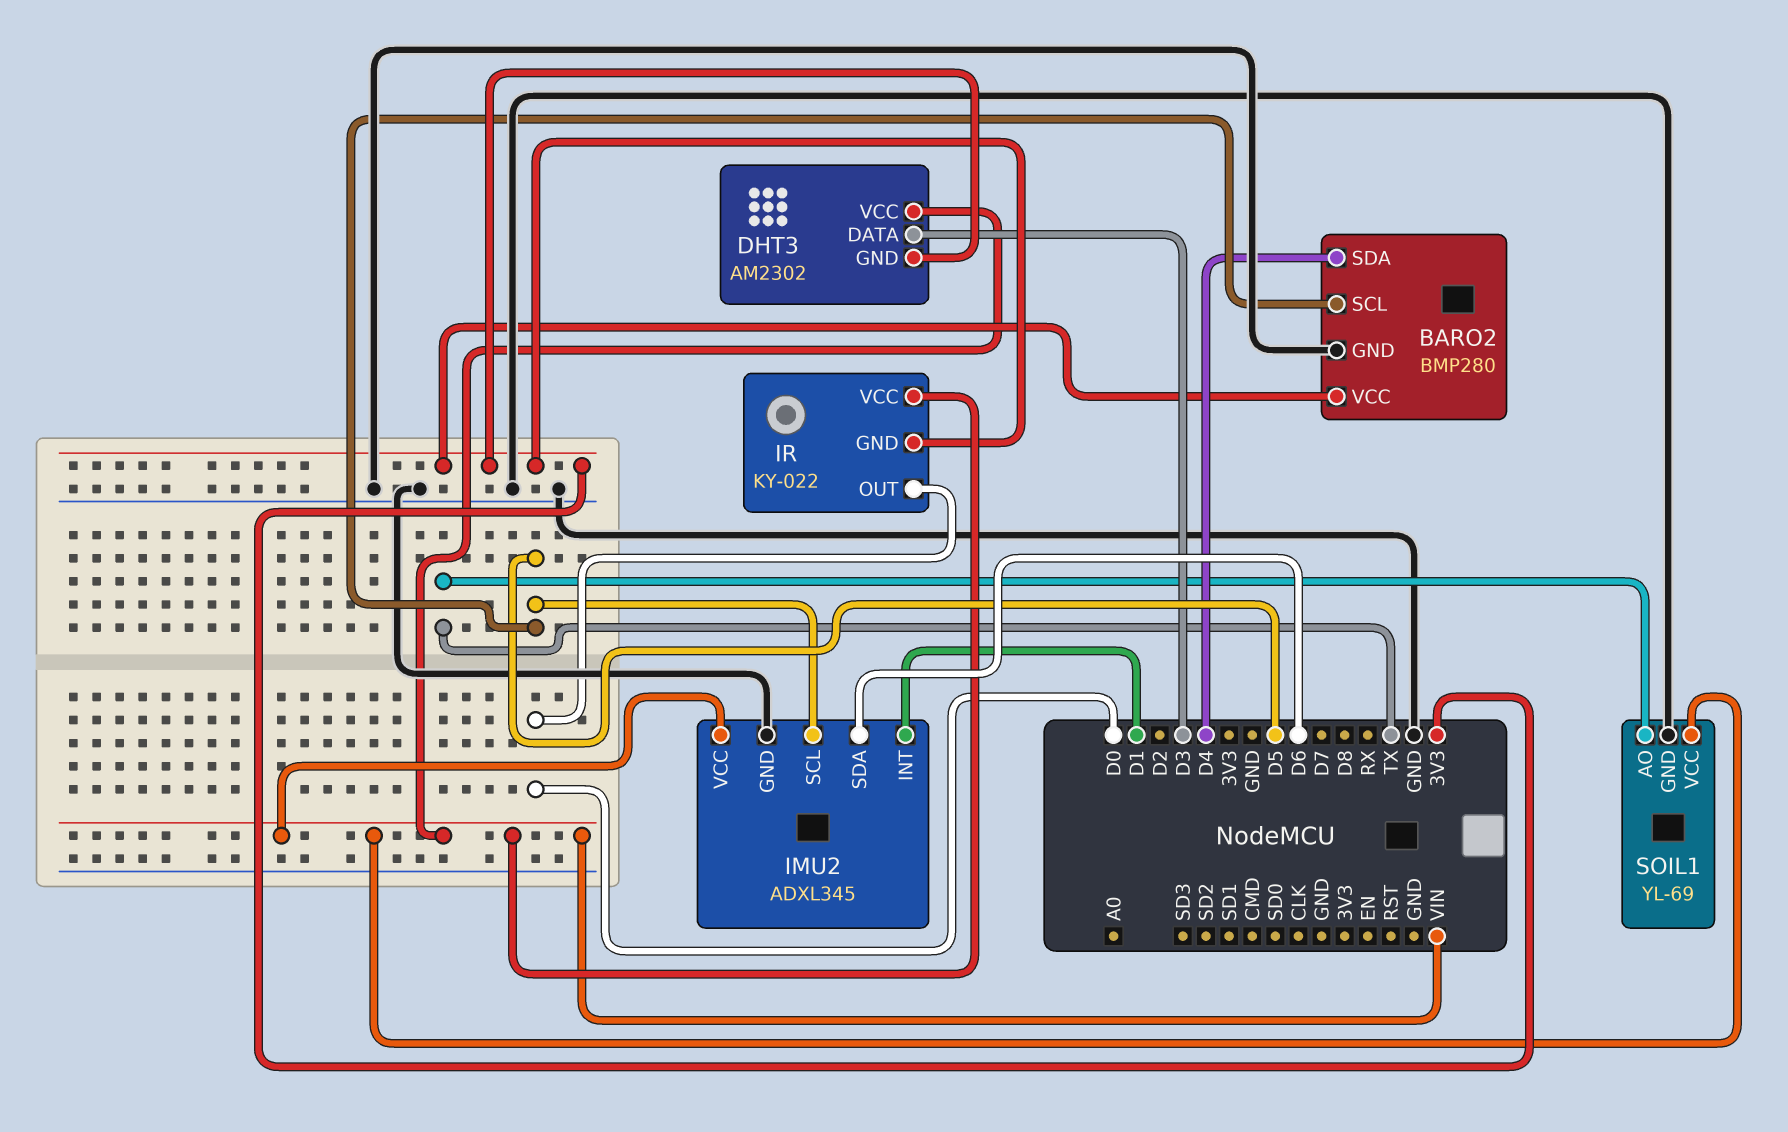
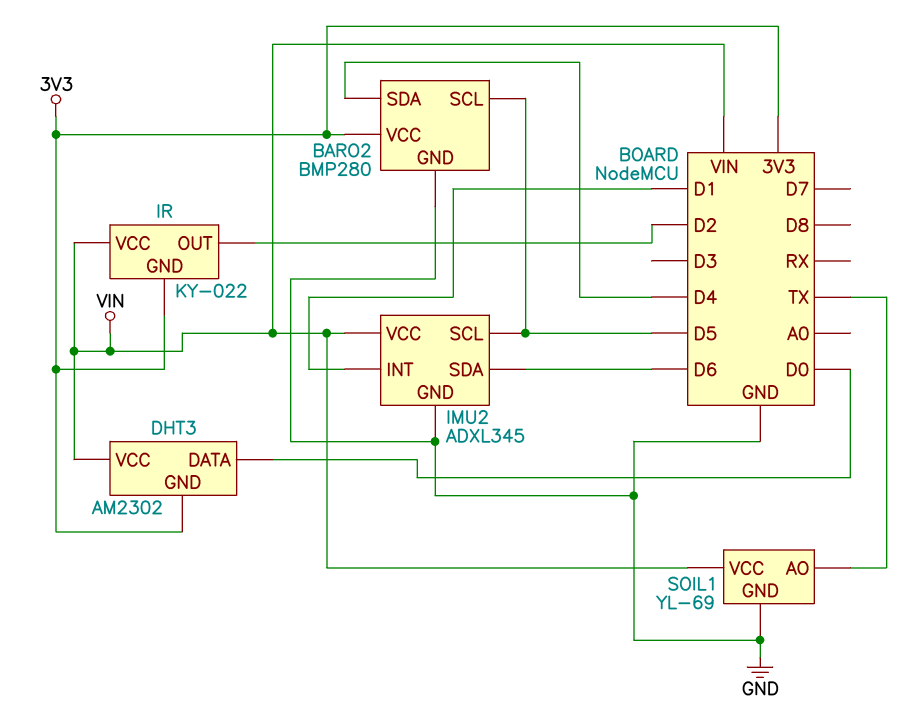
DHT3 pin DATA: D3 -> D0
IR pin OUT: D0 -> D2

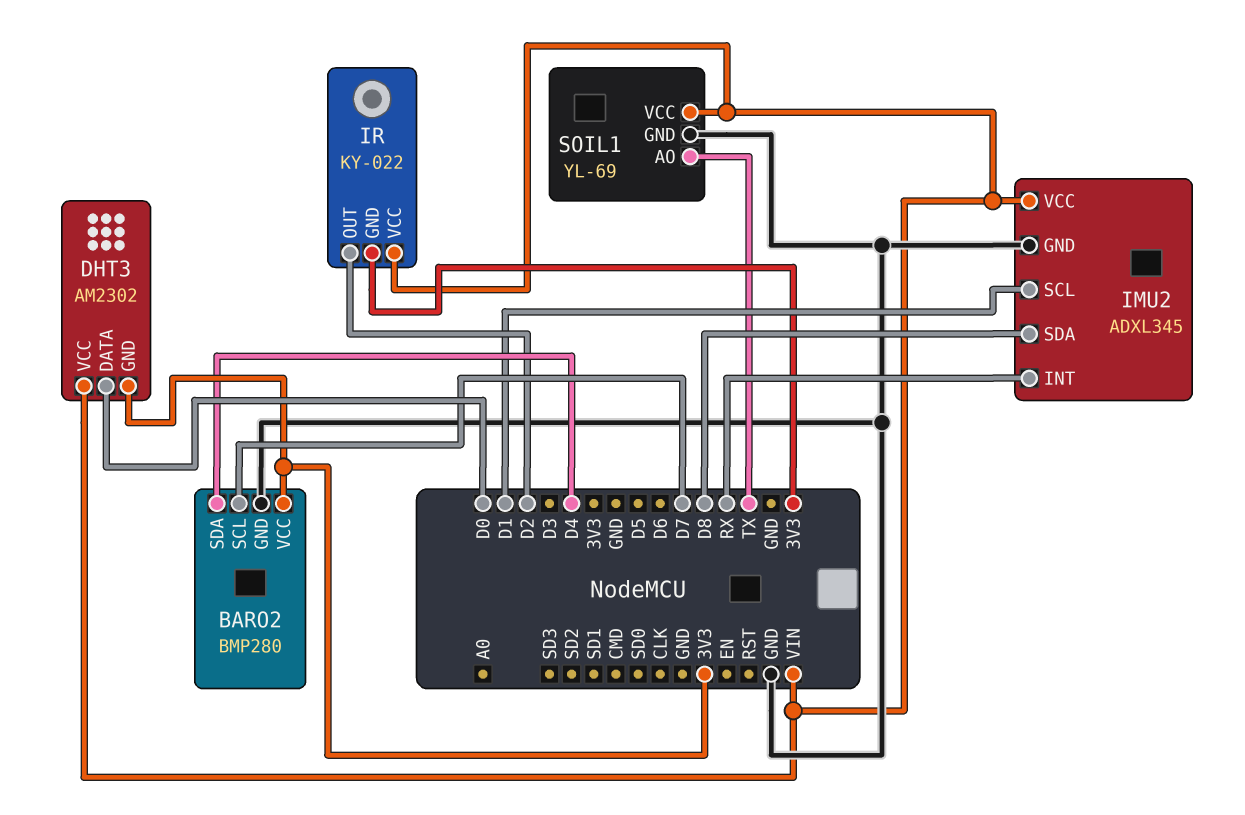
BARO2 pin SCL: D5 -> D7
IMU2 pin INT: D1 -> RX
IMU2 pin SCL: D5 -> D1
IMU2 pin SDA: D6 -> D8

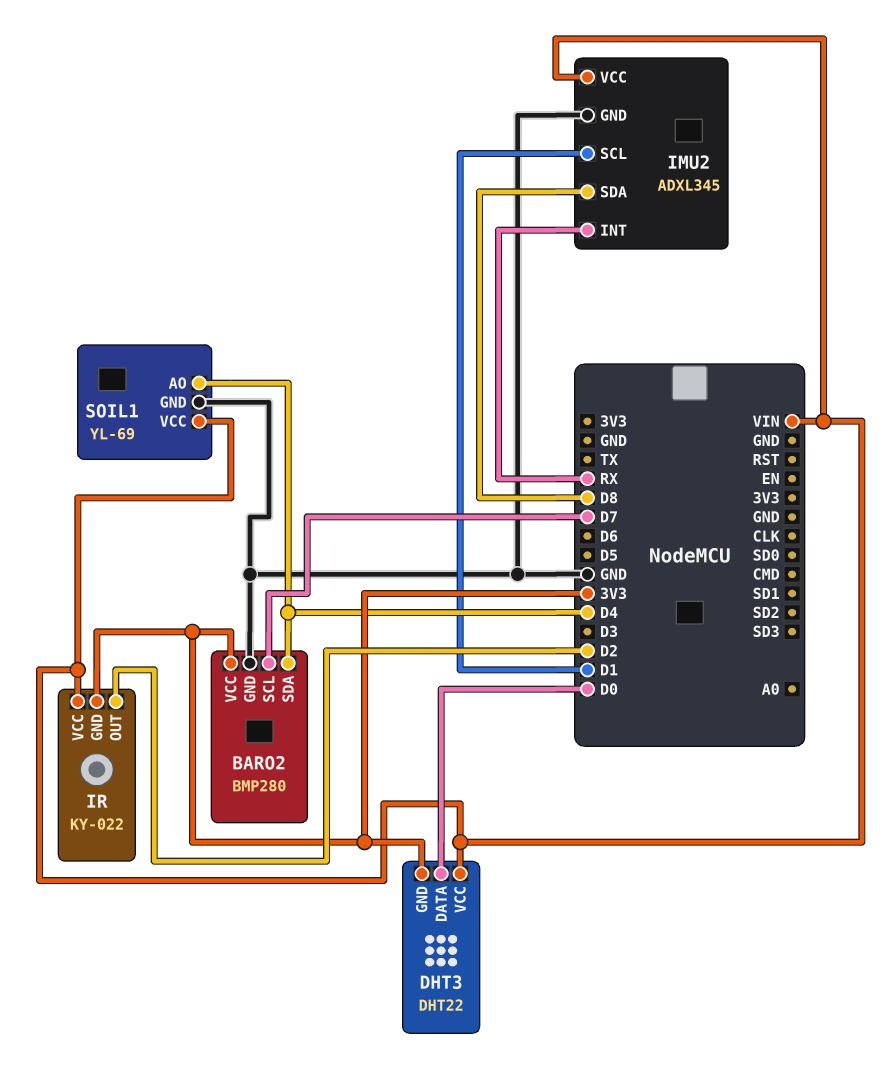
DHT3: AM2302 -> DHT22
SOIL1 pin AO: TX -> D4

